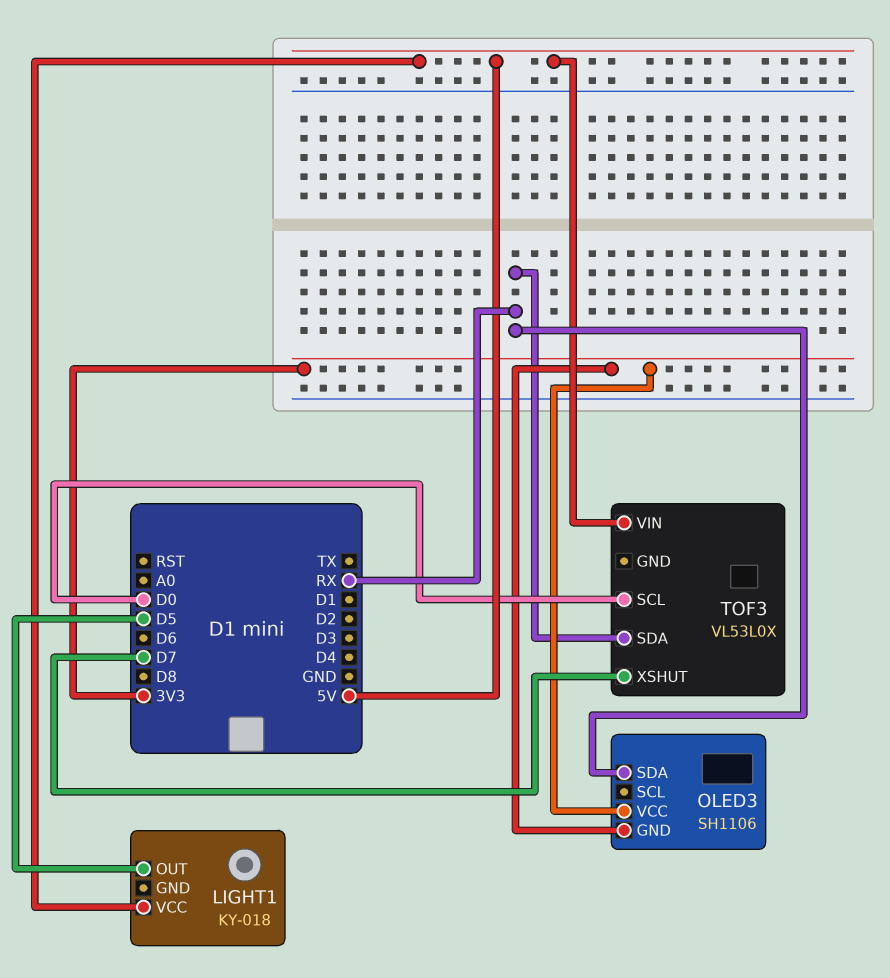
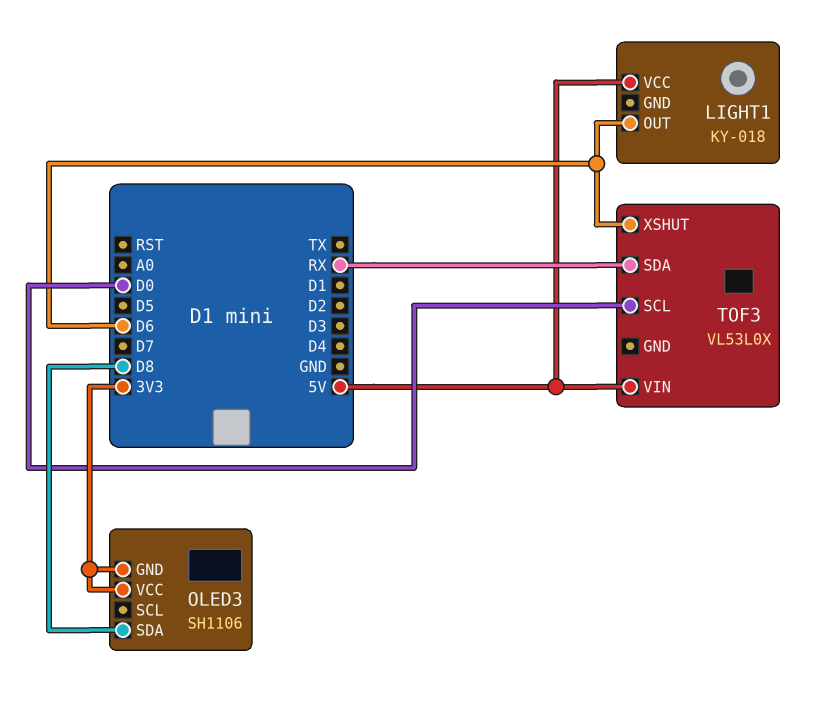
LIGHT1 pin OUT: D5 -> D6
OLED3 pin SDA: RX -> D8
TOF3 pin XSHUT: D7 -> D6

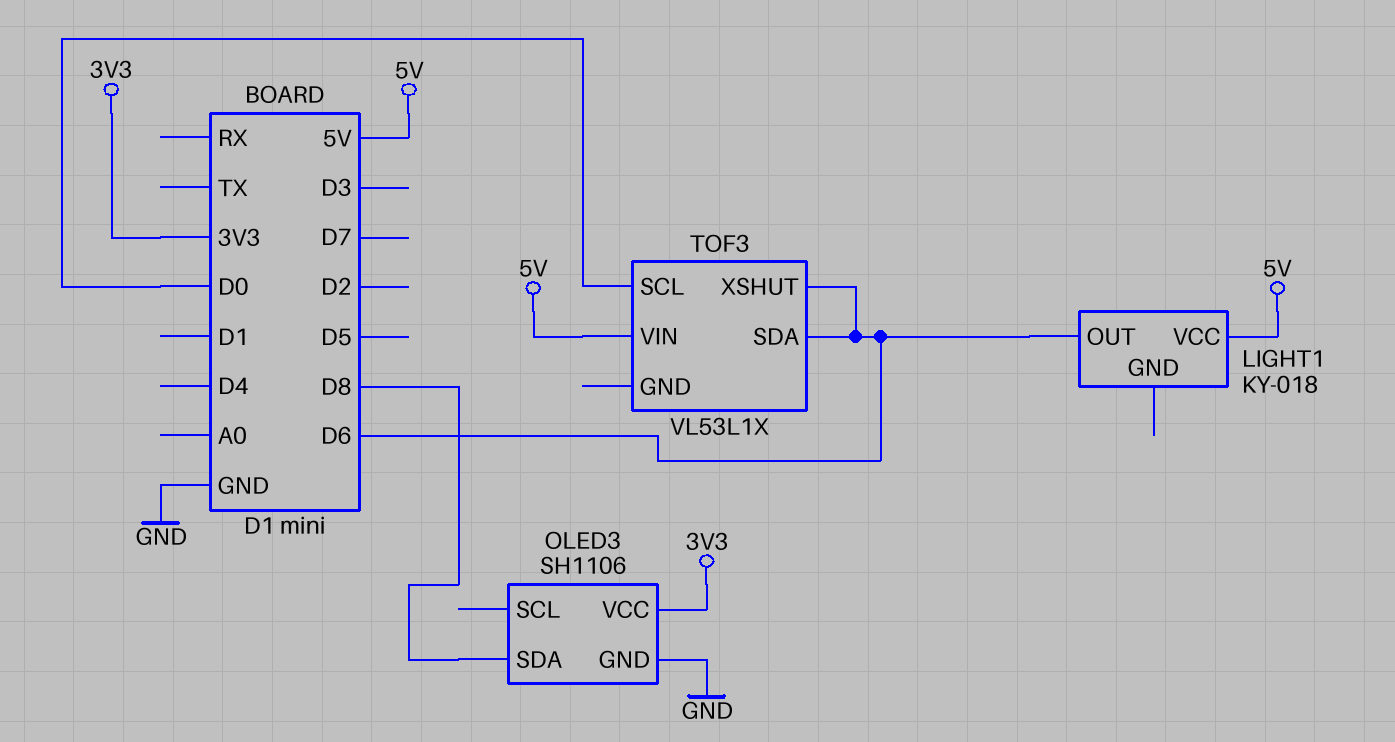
OLED3 pin GND: 3V3 -> GND
TOF3: VL53L0X -> VL53L1X
TOF3 pin SDA: RX -> D6

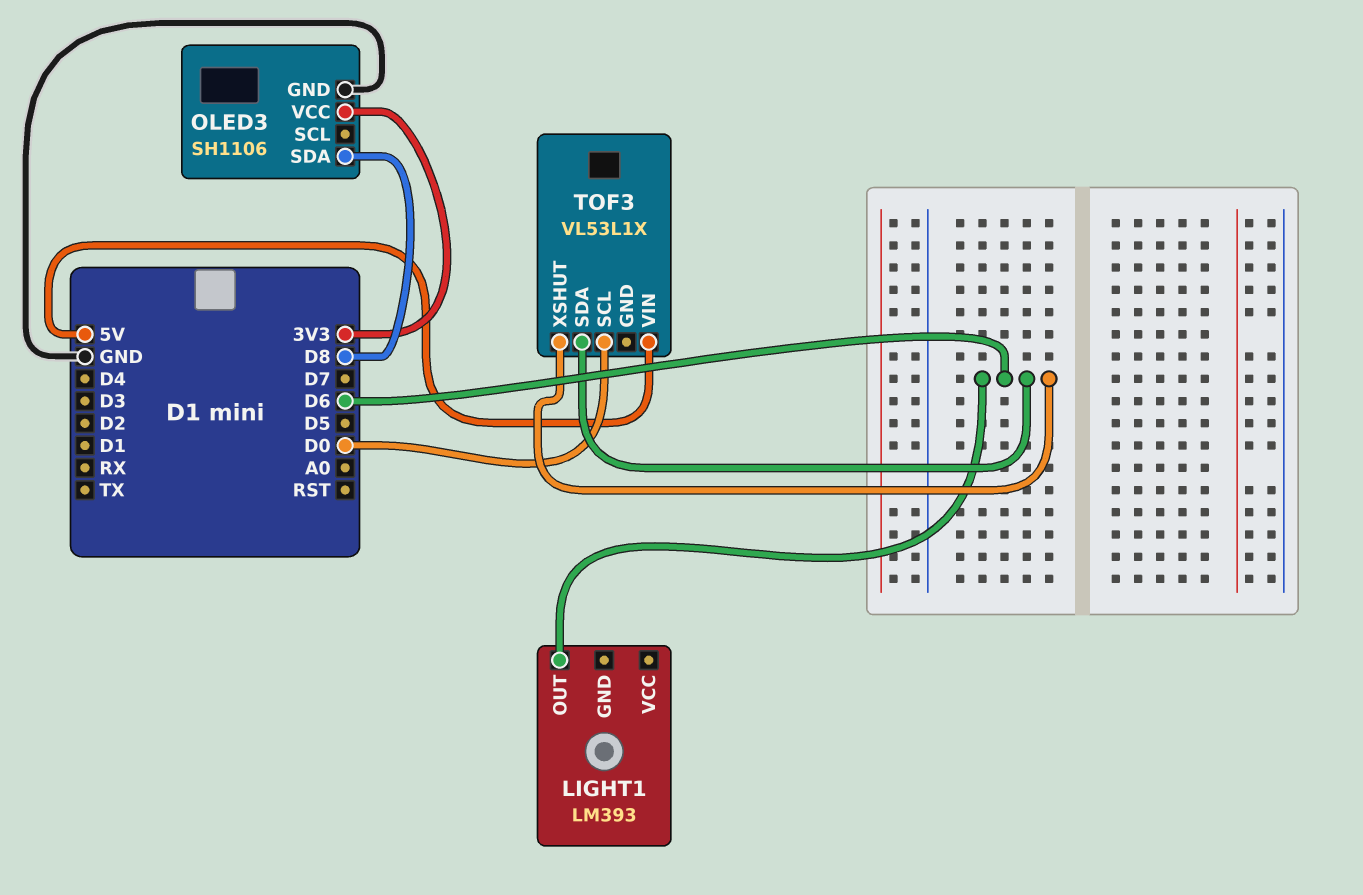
LIGHT1: KY-018 -> LM393
LIGHT1 pin VCC: 5V -> none

